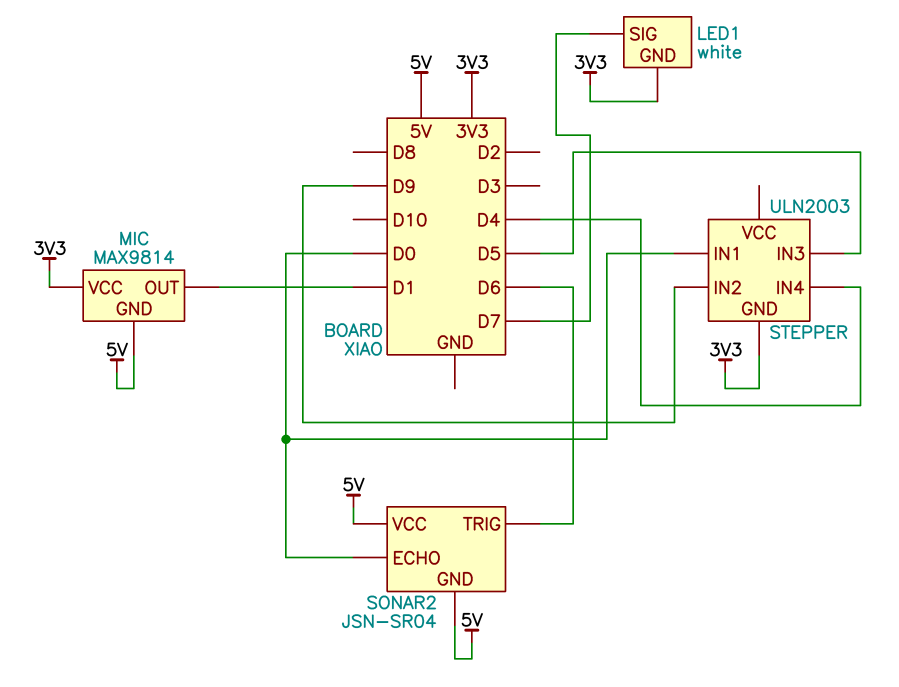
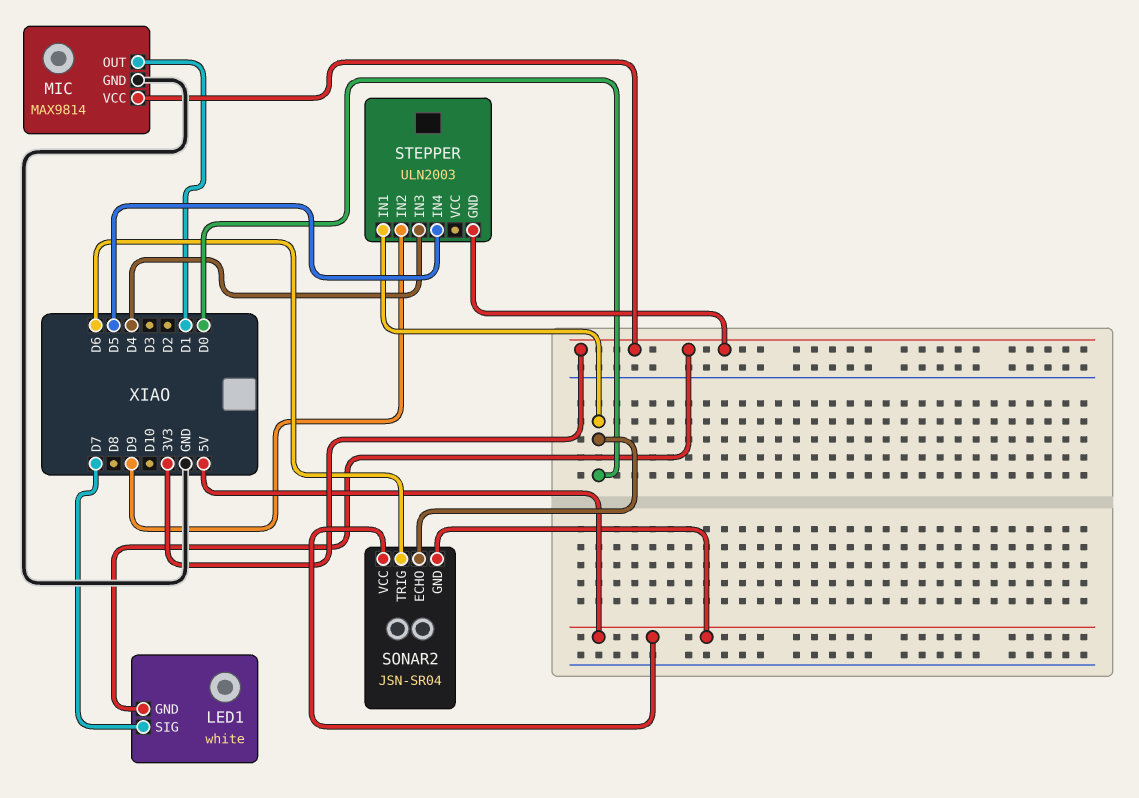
MIC pin GND: 5V -> GND
STEPPER pin IN3: D5 -> D4
STEPPER pin IN4: D4 -> D5

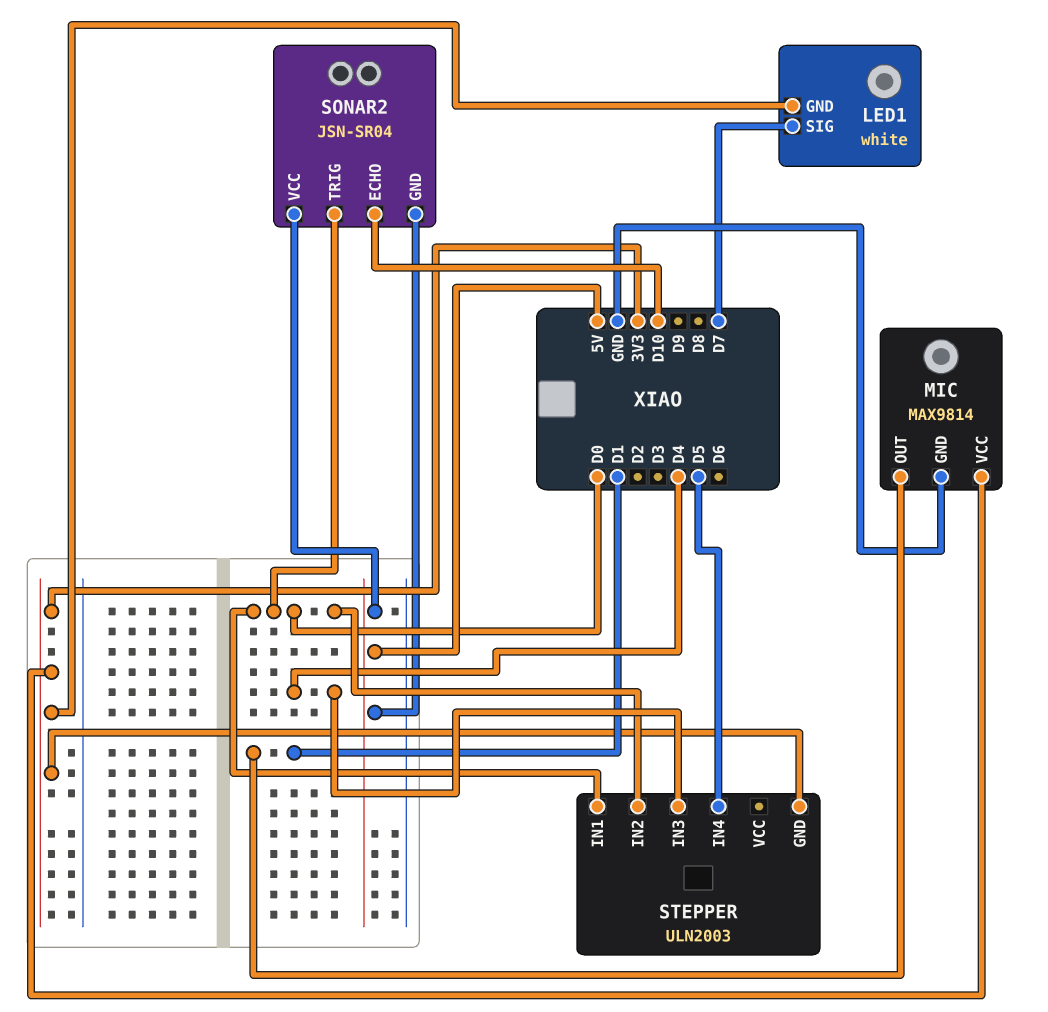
SONAR2 pin ECHO: D0 -> D10
SONAR2 pin TRIG: D6 -> D0
STEPPER pin IN2: D9 -> D0

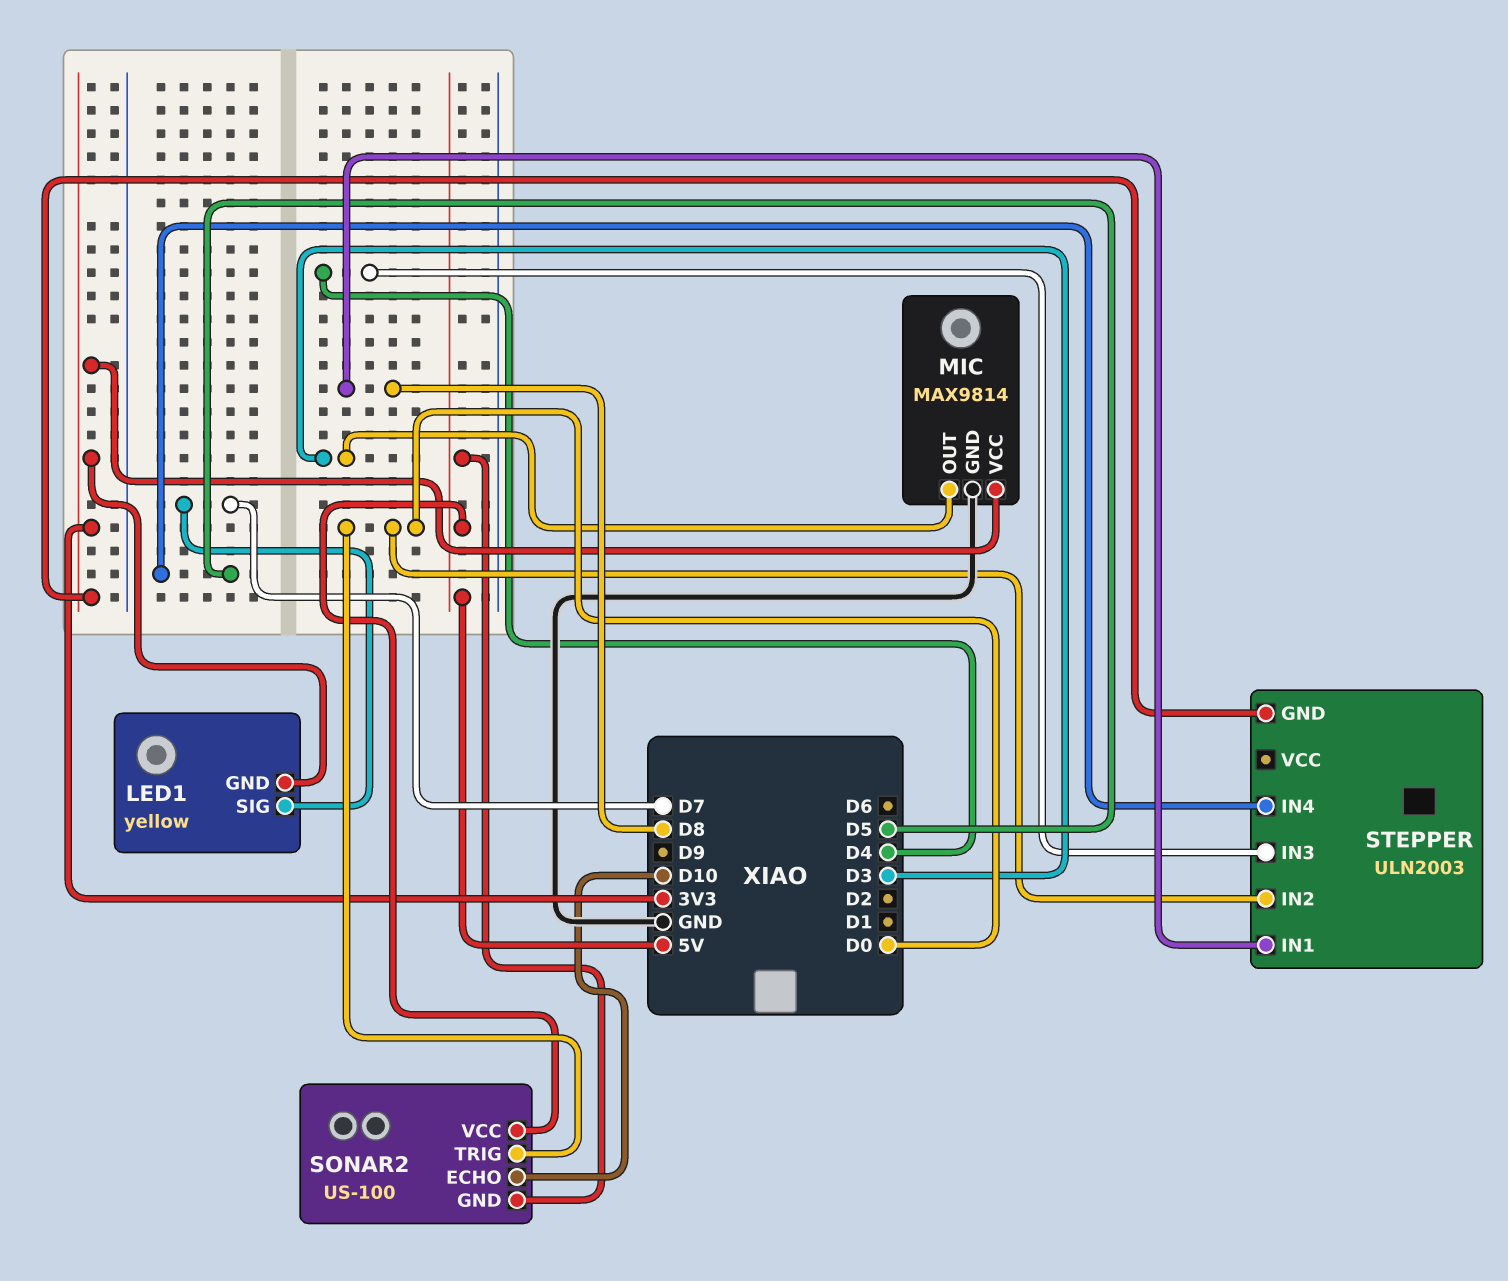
LED1: white -> yellow
MIC pin OUT: D1 -> D3
SONAR2: JSN-SR04 -> US-100
STEPPER pin IN1: D0 -> D8

